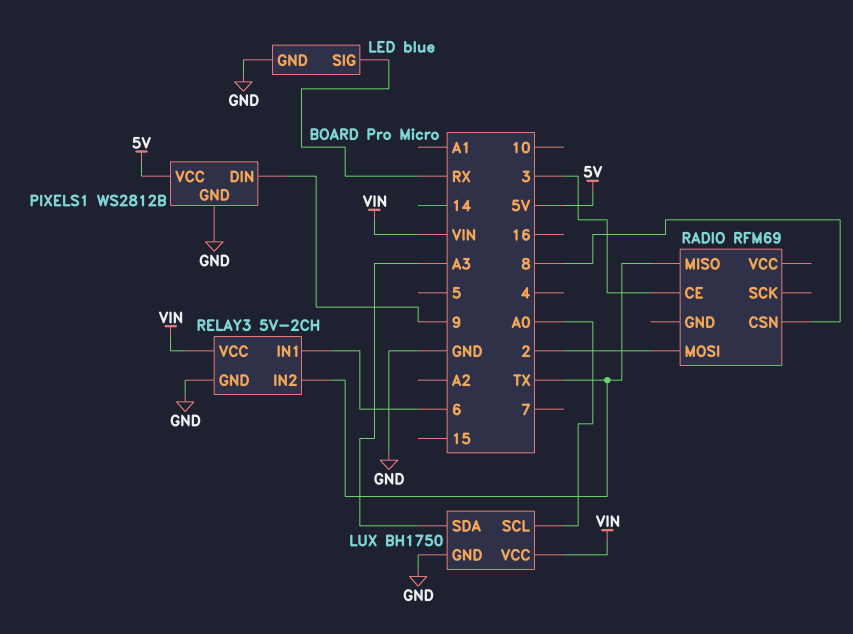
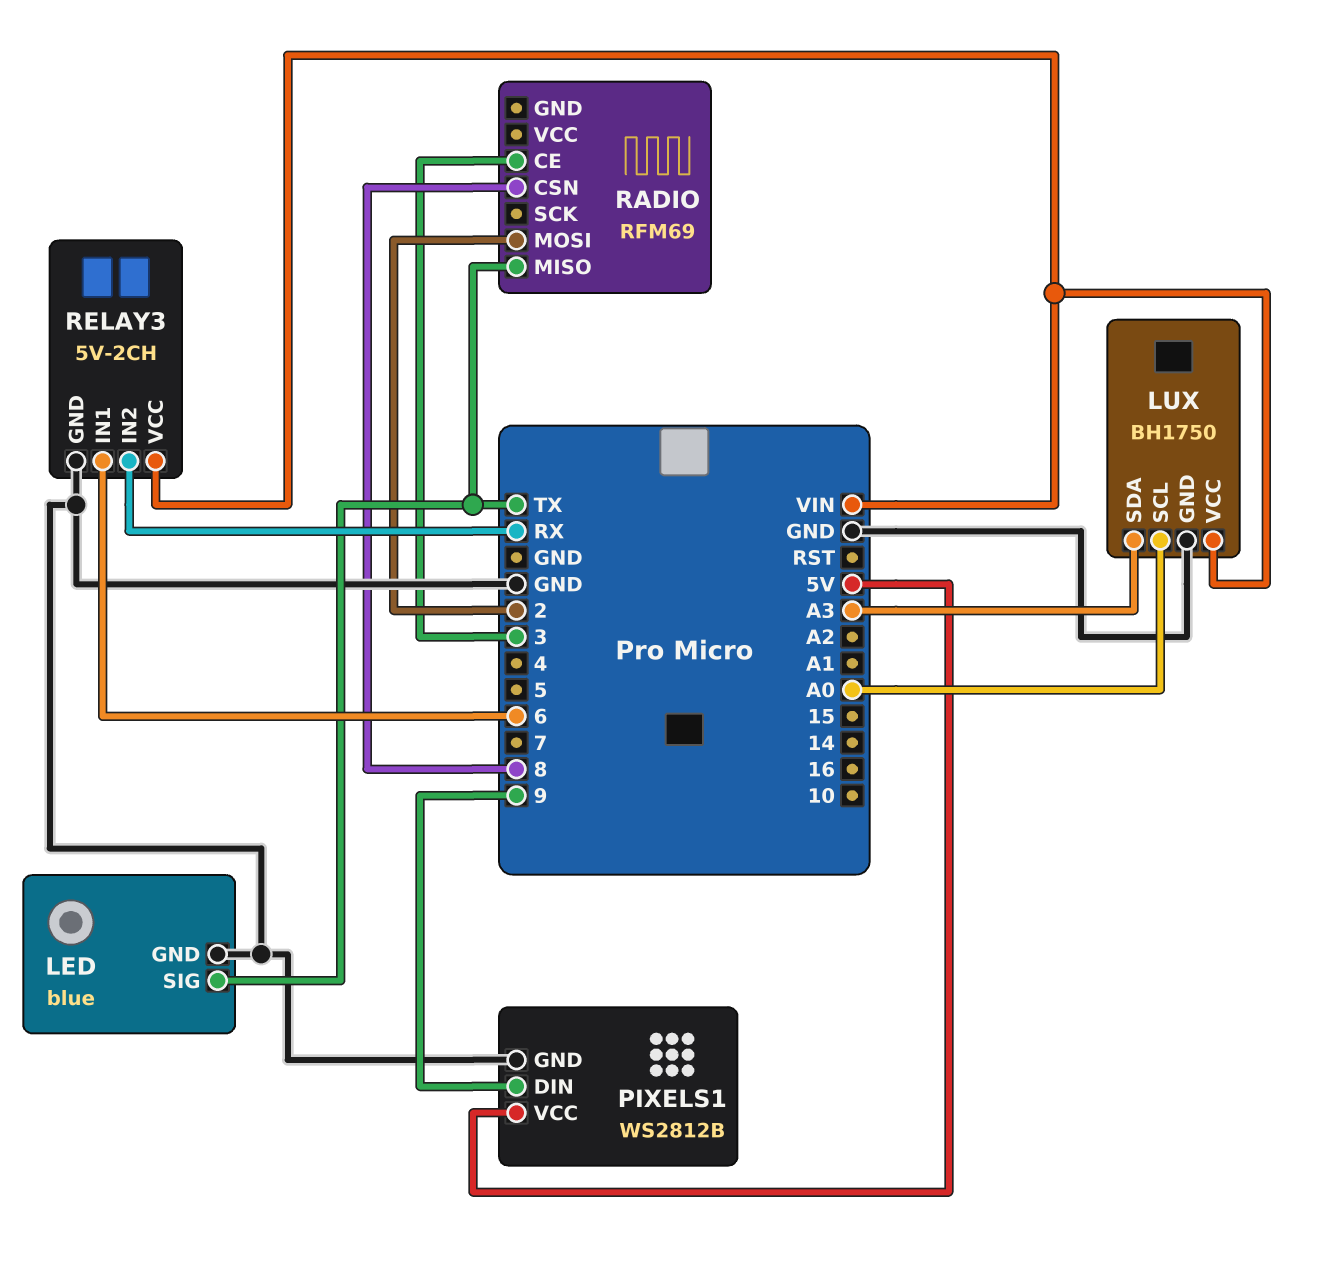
LED pin SIG: RX -> TX
RELAY3 pin IN2: TX -> RX

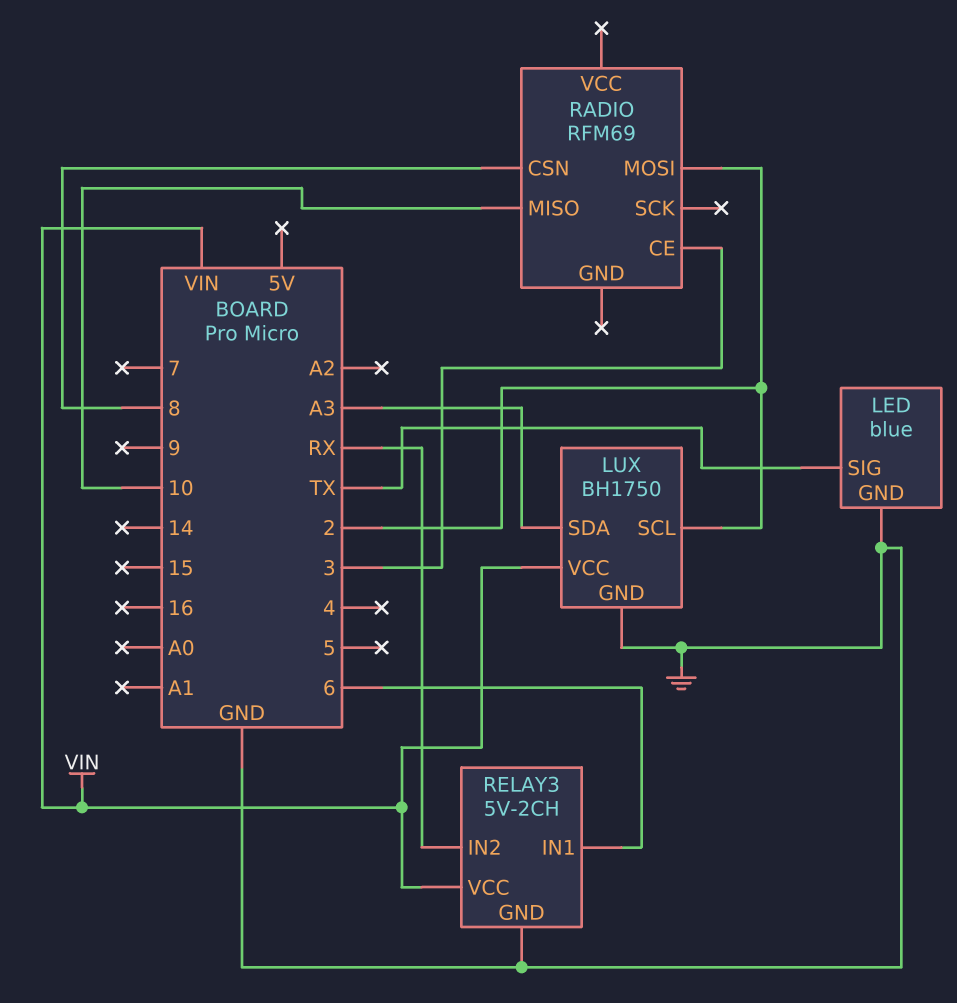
LUX pin SCL: A0 -> 2
PIXELS1: WS2812B -> none
PIXELS1 pin DIN: 9 -> none
PIXELS1 pin GND: GND -> none
PIXELS1 pin VCC: 5V -> none
RADIO pin MISO: TX -> 10

